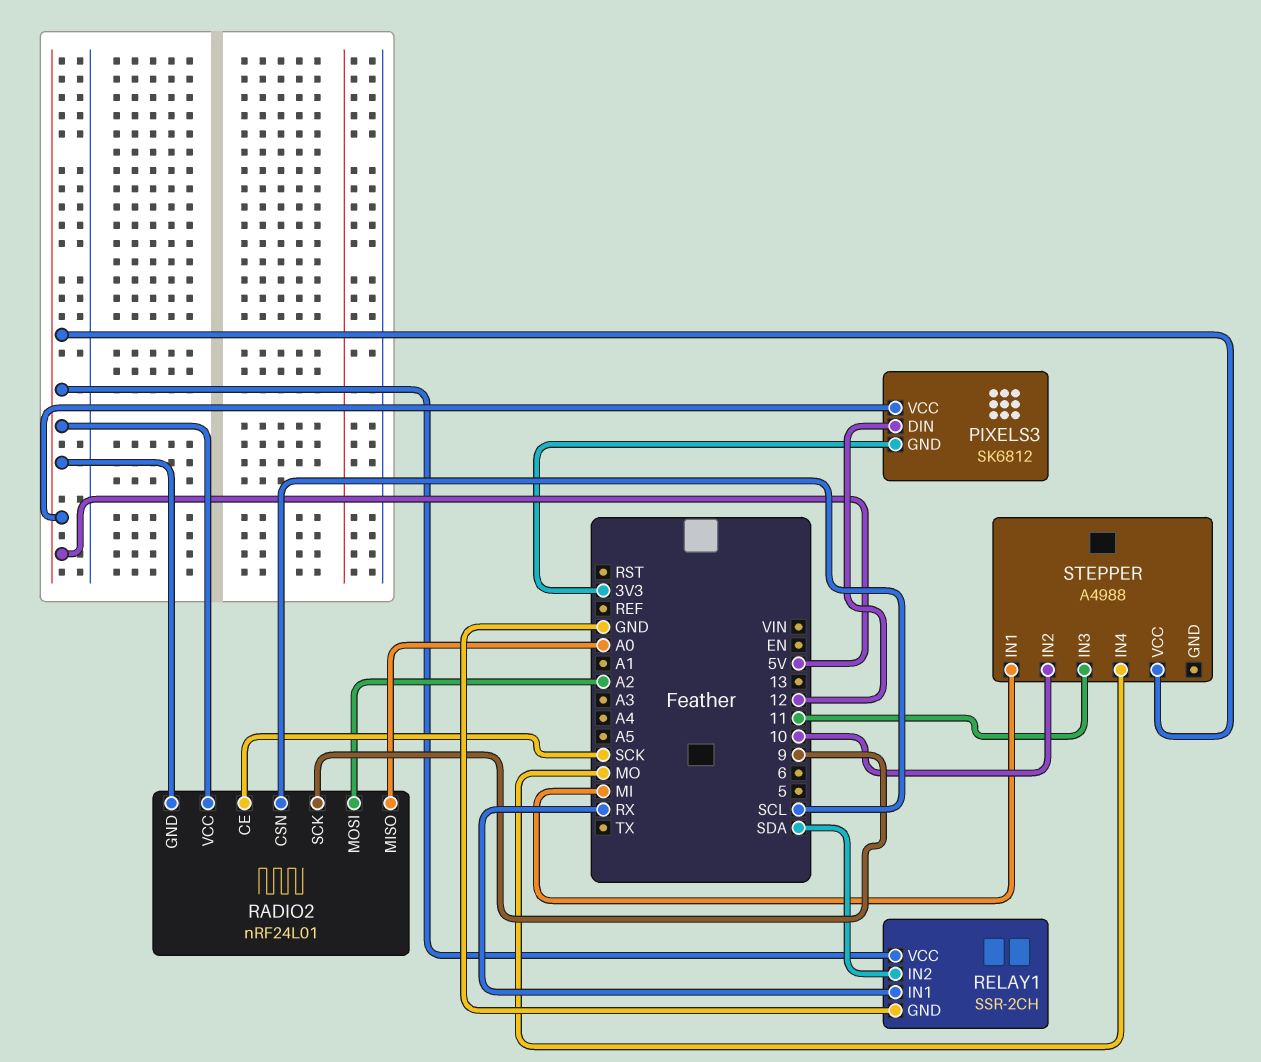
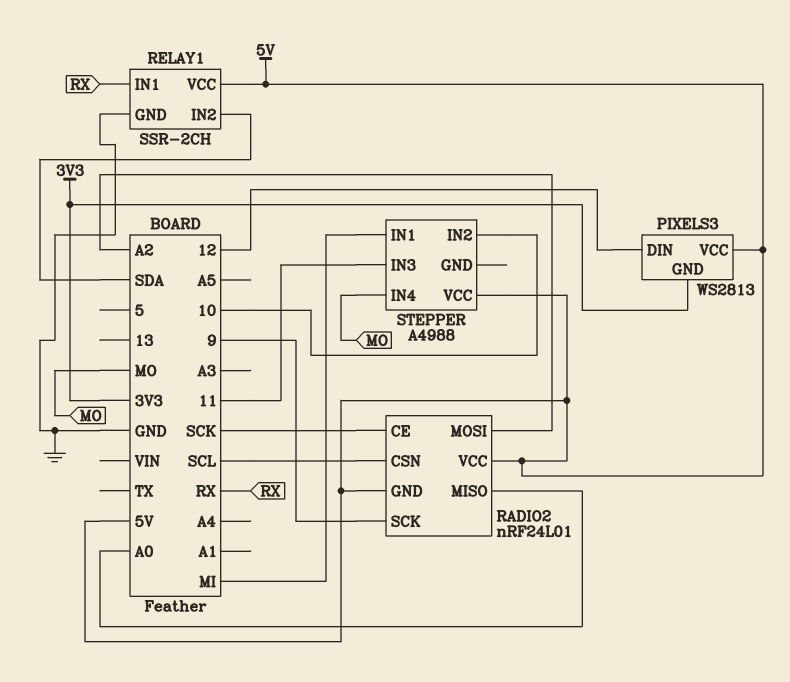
PIXELS3: SK6812 -> WS2813

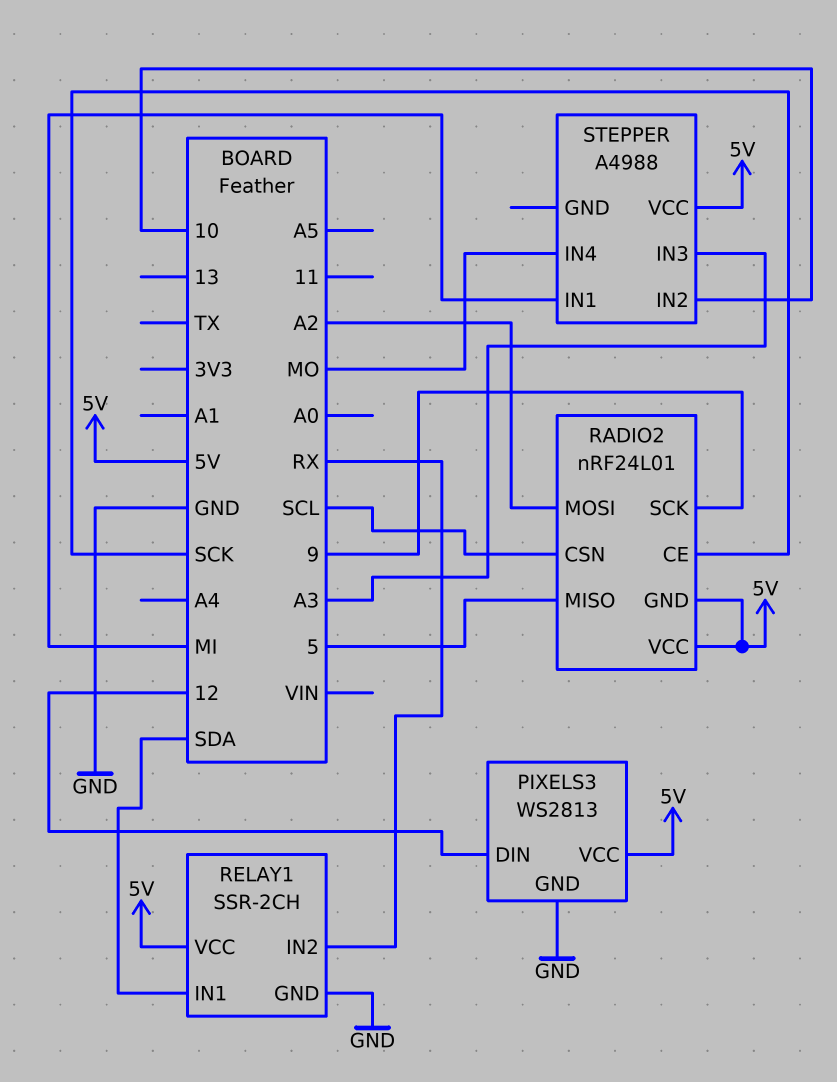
PIXELS3 pin GND: 3V3 -> GND
RADIO2 pin MISO: A0 -> 5
RELAY1 pin IN1: RX -> SDA
RELAY1 pin IN2: SDA -> RX
STEPPER pin IN3: 11 -> A3

